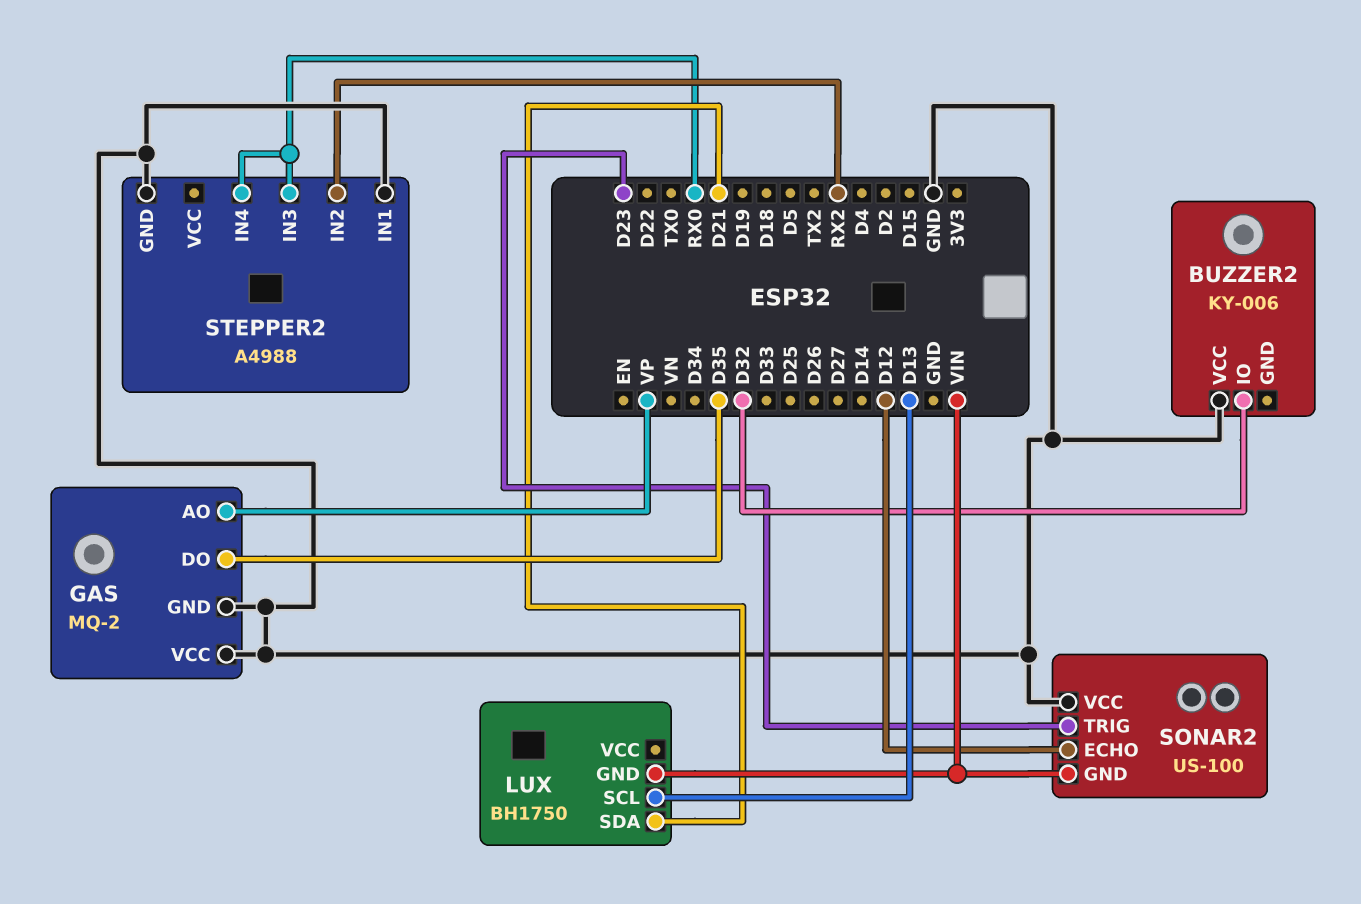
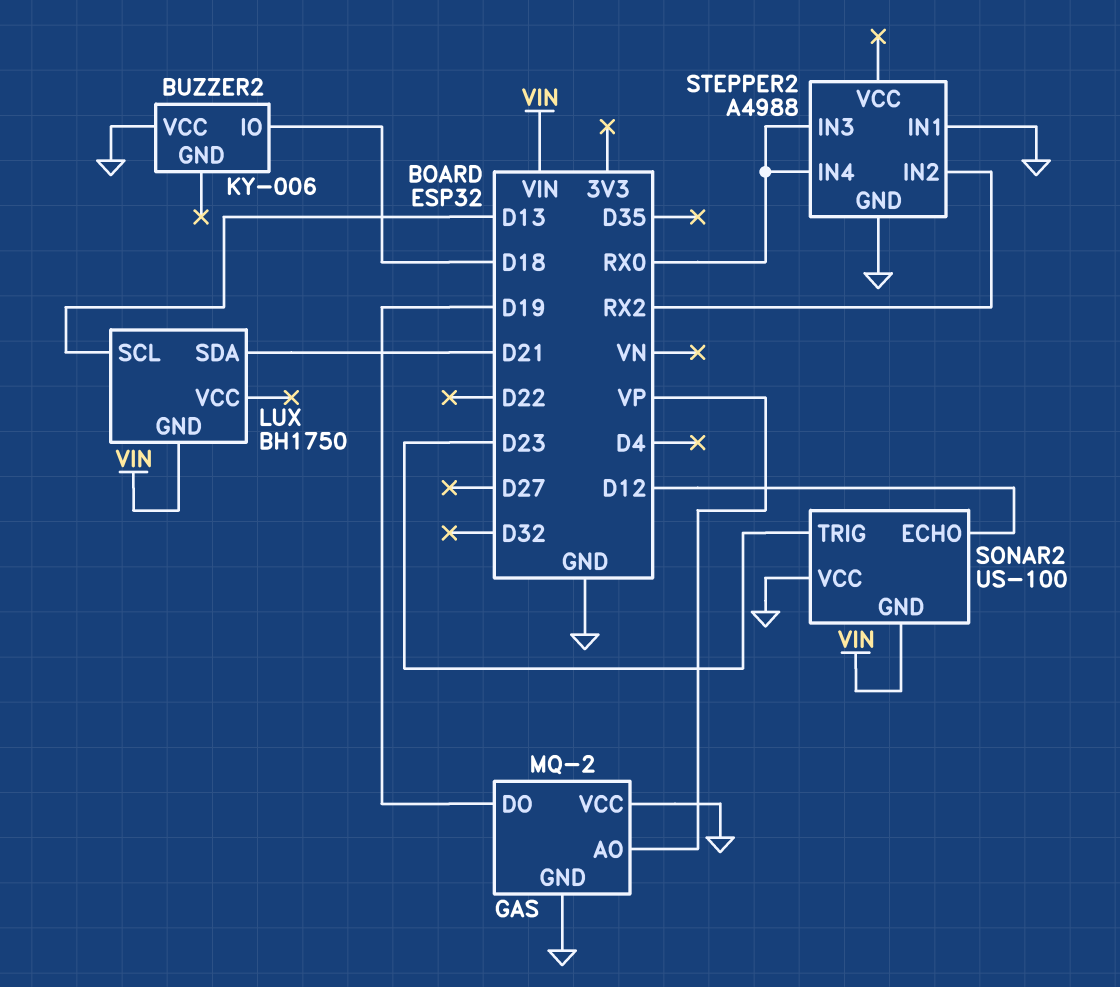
BUZZER2 pin IO: D32 -> D18
GAS pin DO: D35 -> D19

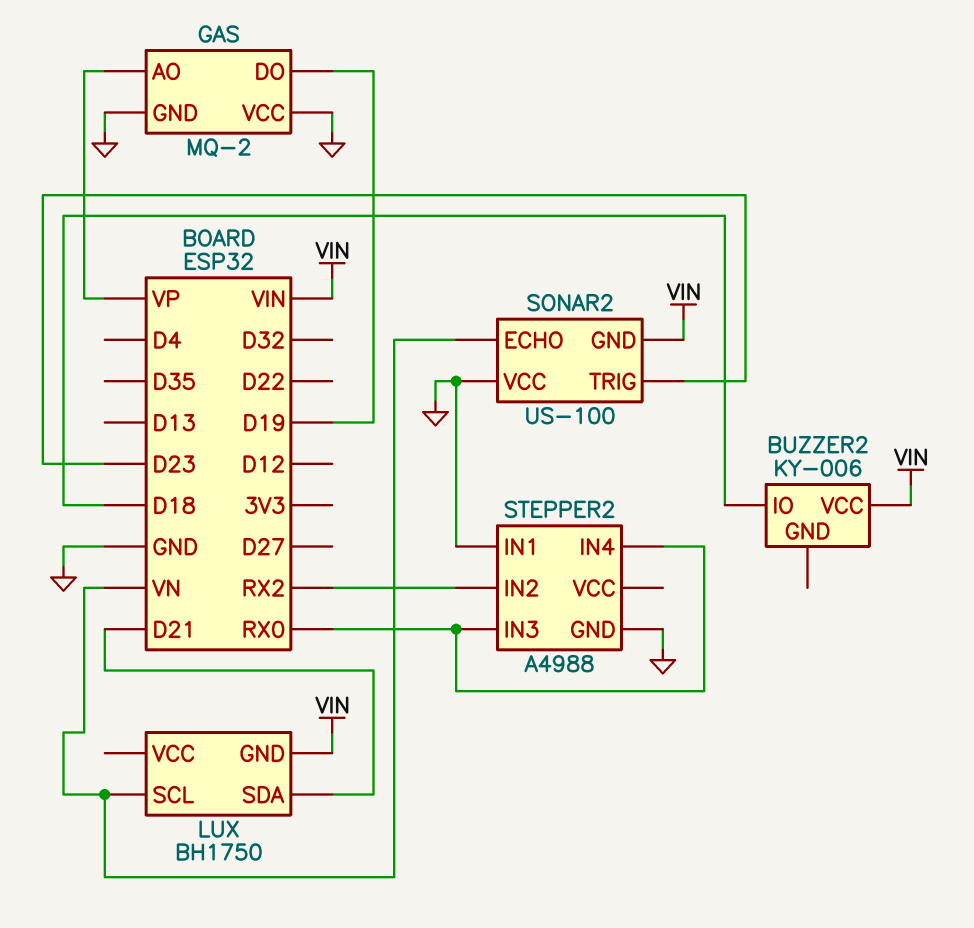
BUZZER2 pin VCC: GND -> VIN
LUX pin SCL: D13 -> VN
SONAR2 pin ECHO: D12 -> VN

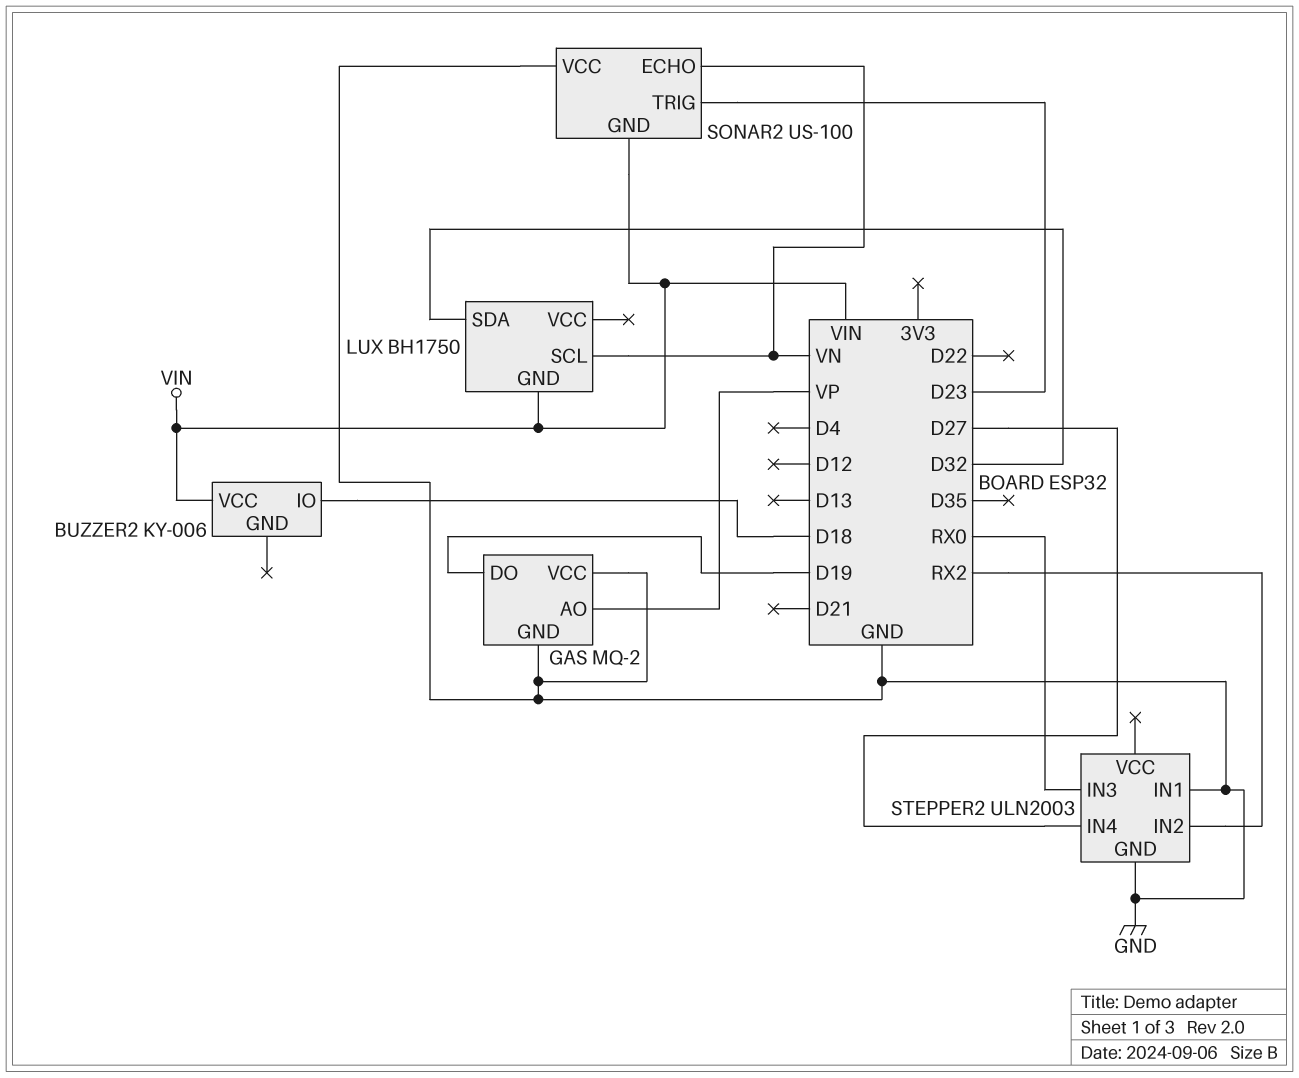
LUX pin SDA: D21 -> D32
STEPPER2: A4988 -> ULN2003
STEPPER2 pin IN4: RX0 -> D27

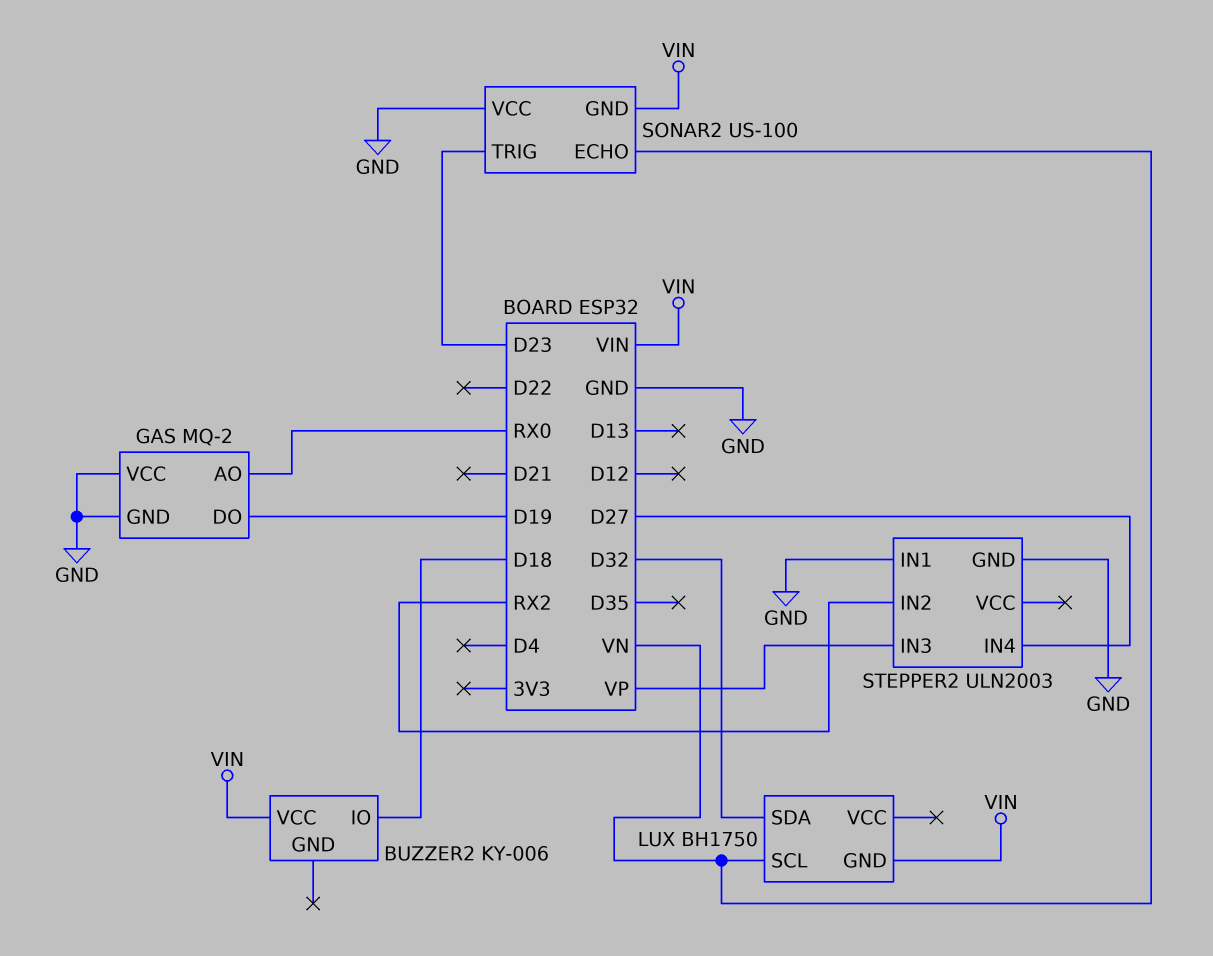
GAS pin AO: VP -> RX0
STEPPER2 pin IN3: RX0 -> VP

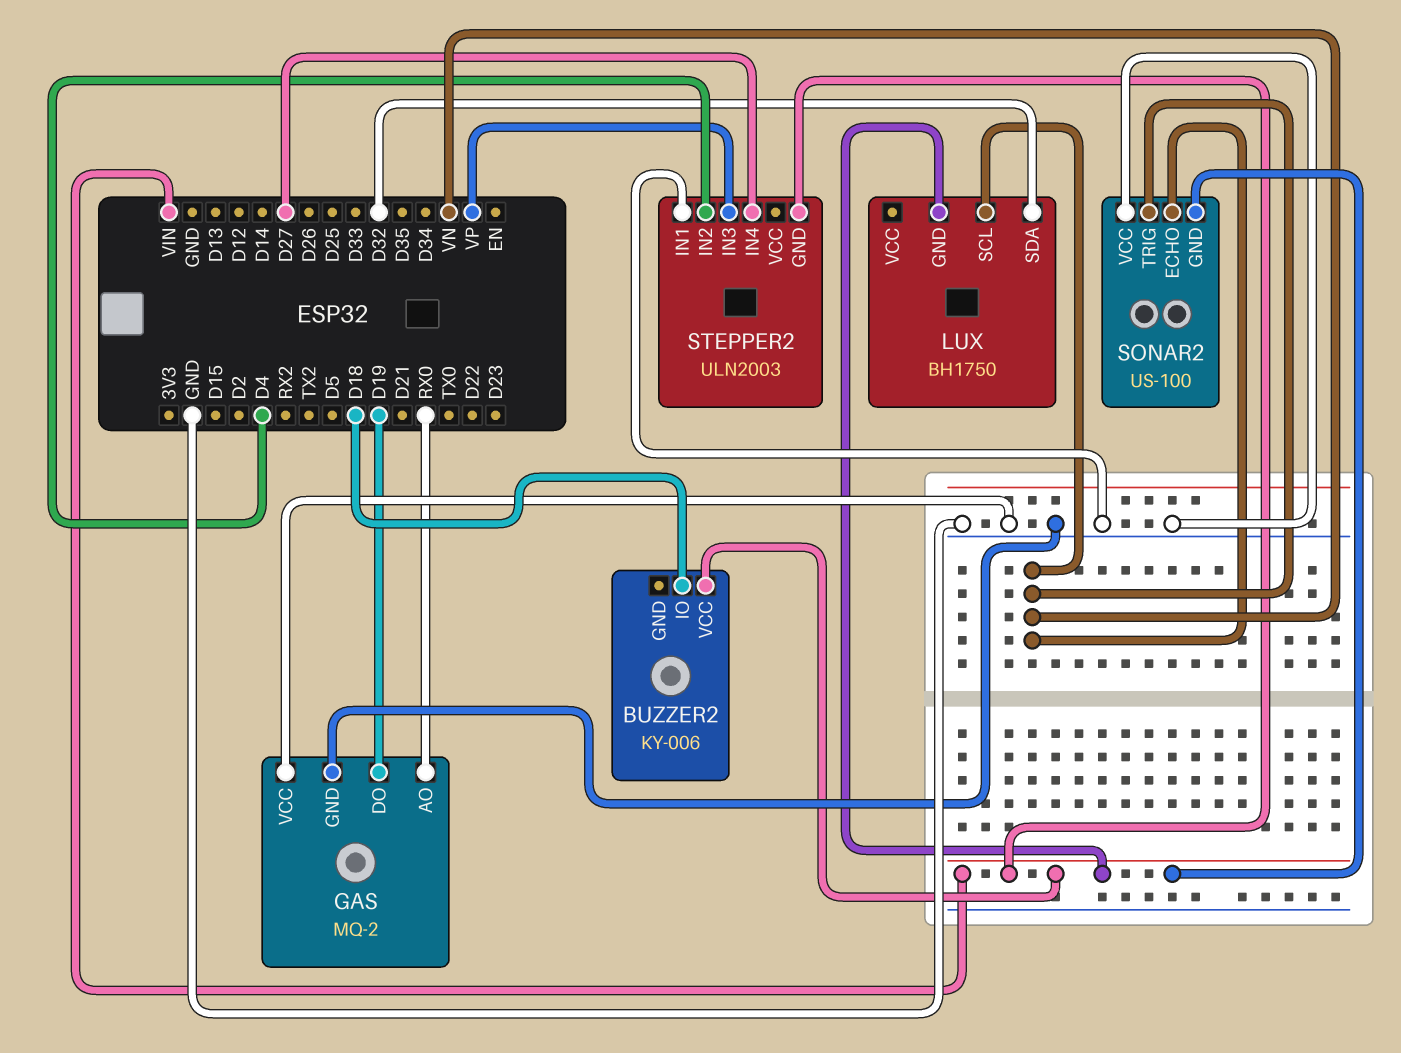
SONAR2 pin TRIG: D23 -> VN
STEPPER2 pin GND: GND -> VIN
STEPPER2 pin IN2: RX2 -> D4

